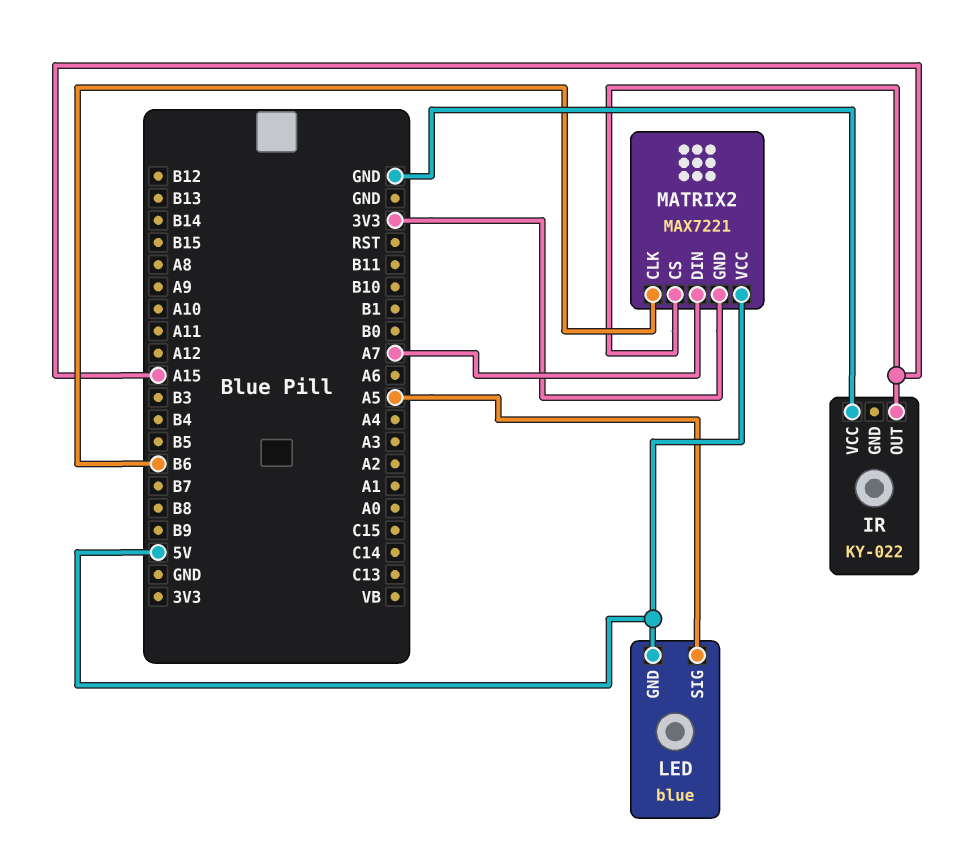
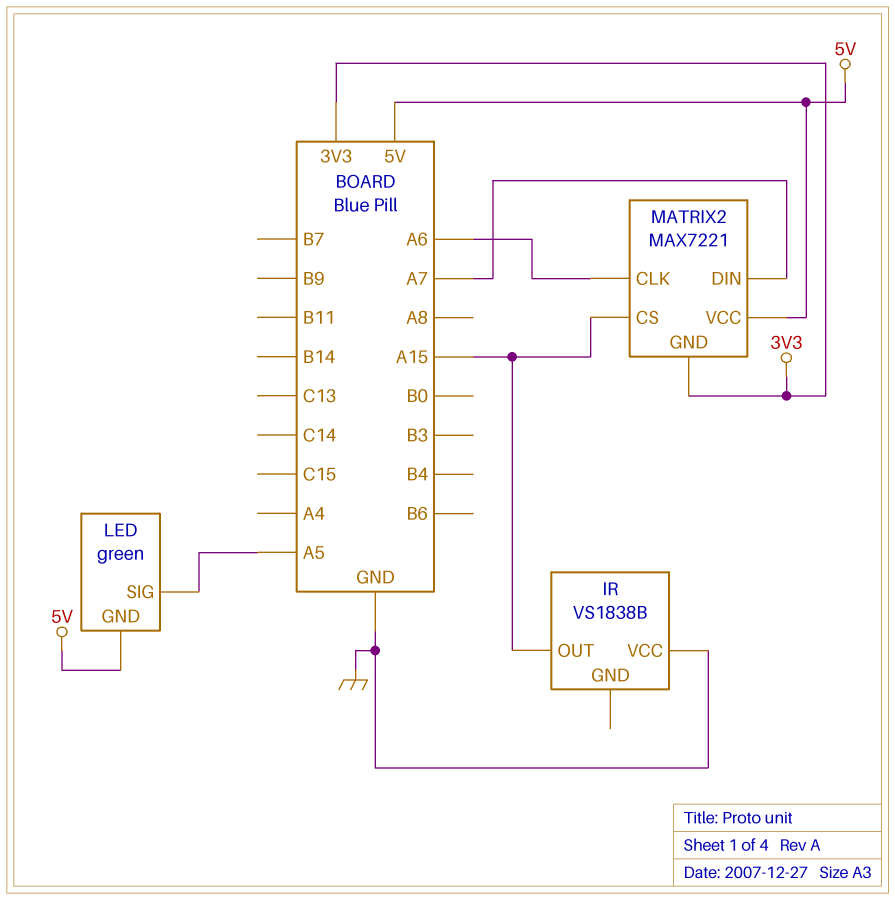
IR: KY-022 -> VS1838B
LED: blue -> green
MATRIX2 pin CLK: B6 -> A6

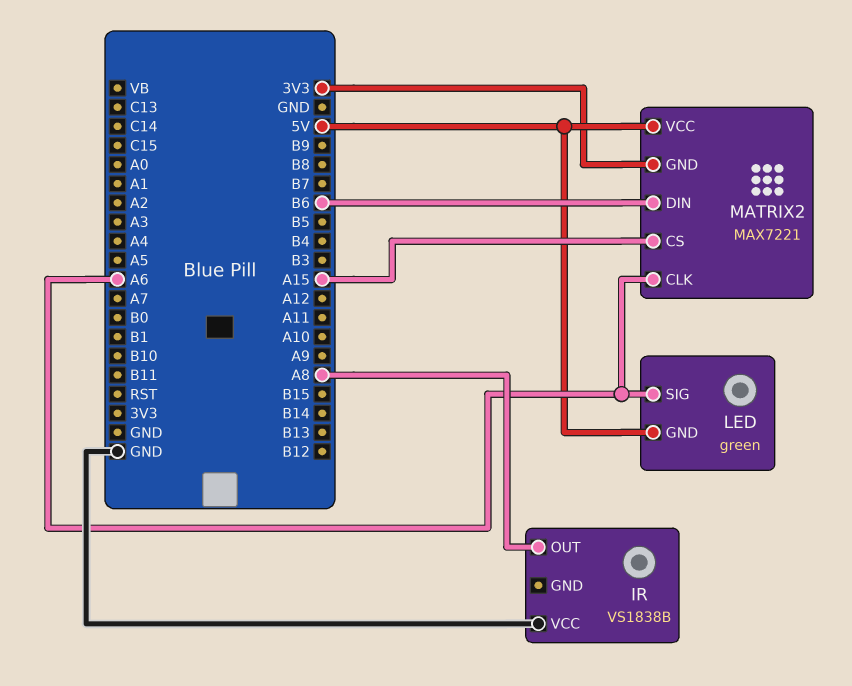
IR pin OUT: A15 -> A8
LED pin SIG: A5 -> A6
MATRIX2 pin DIN: A7 -> B6

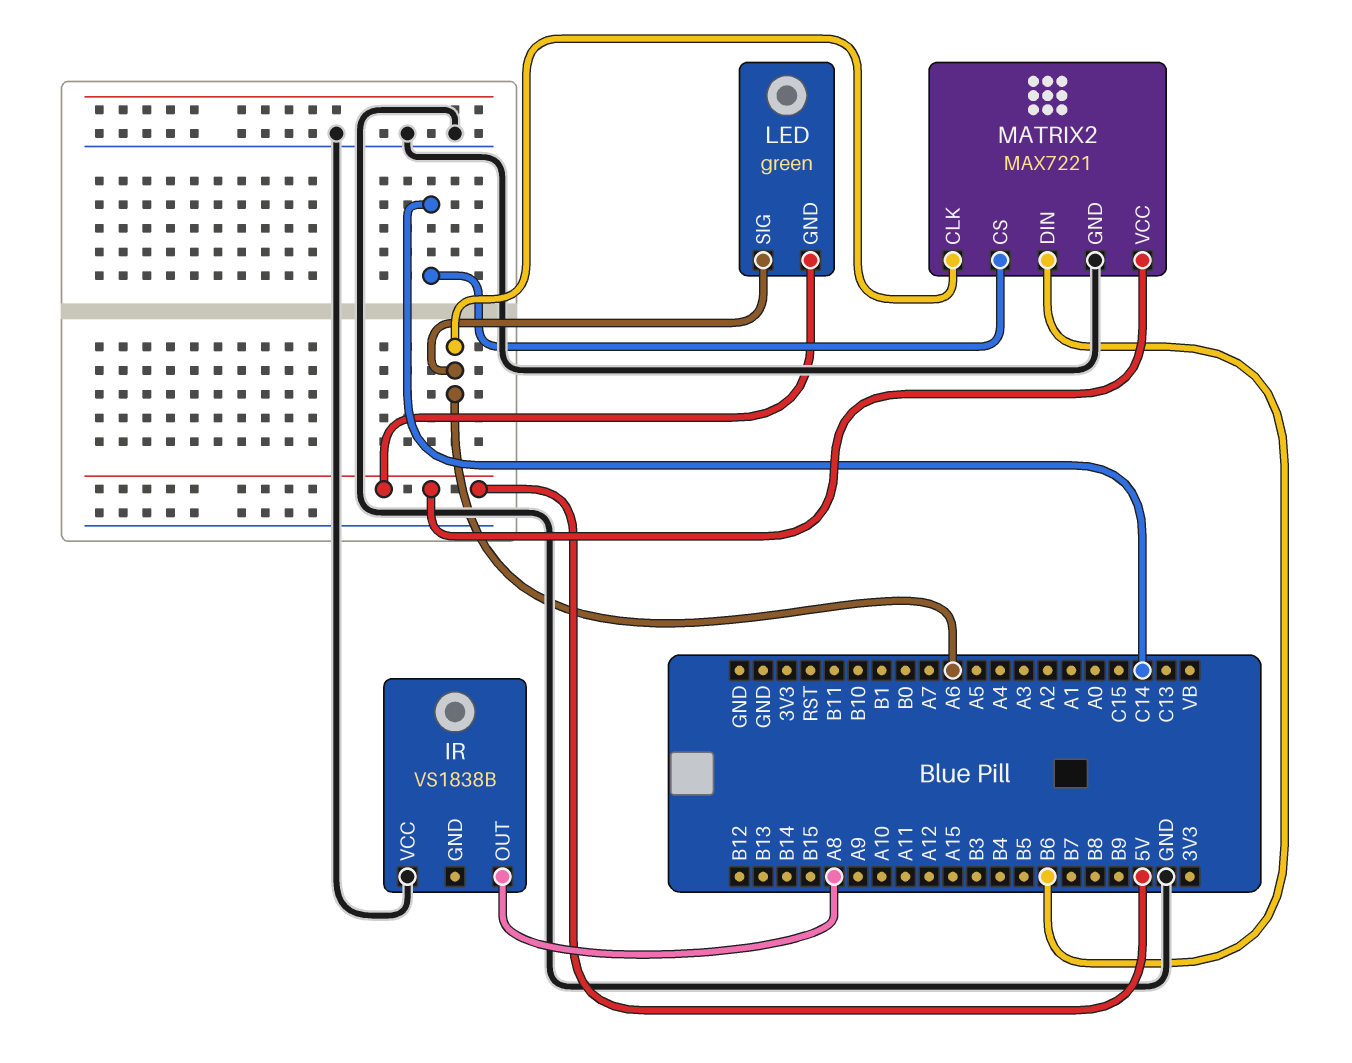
MATRIX2 pin CS: A15 -> C14
MATRIX2 pin GND: 3V3 -> GND

